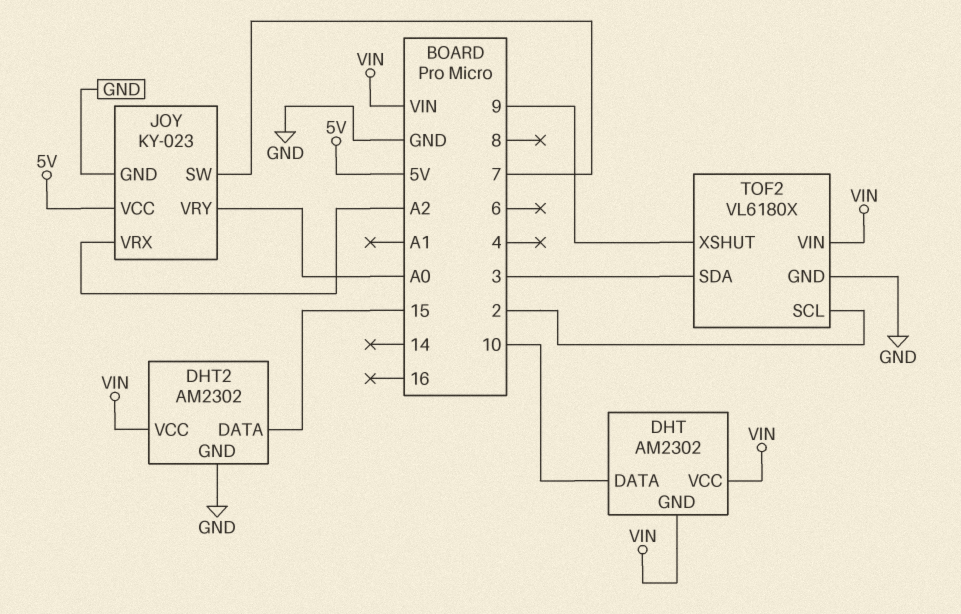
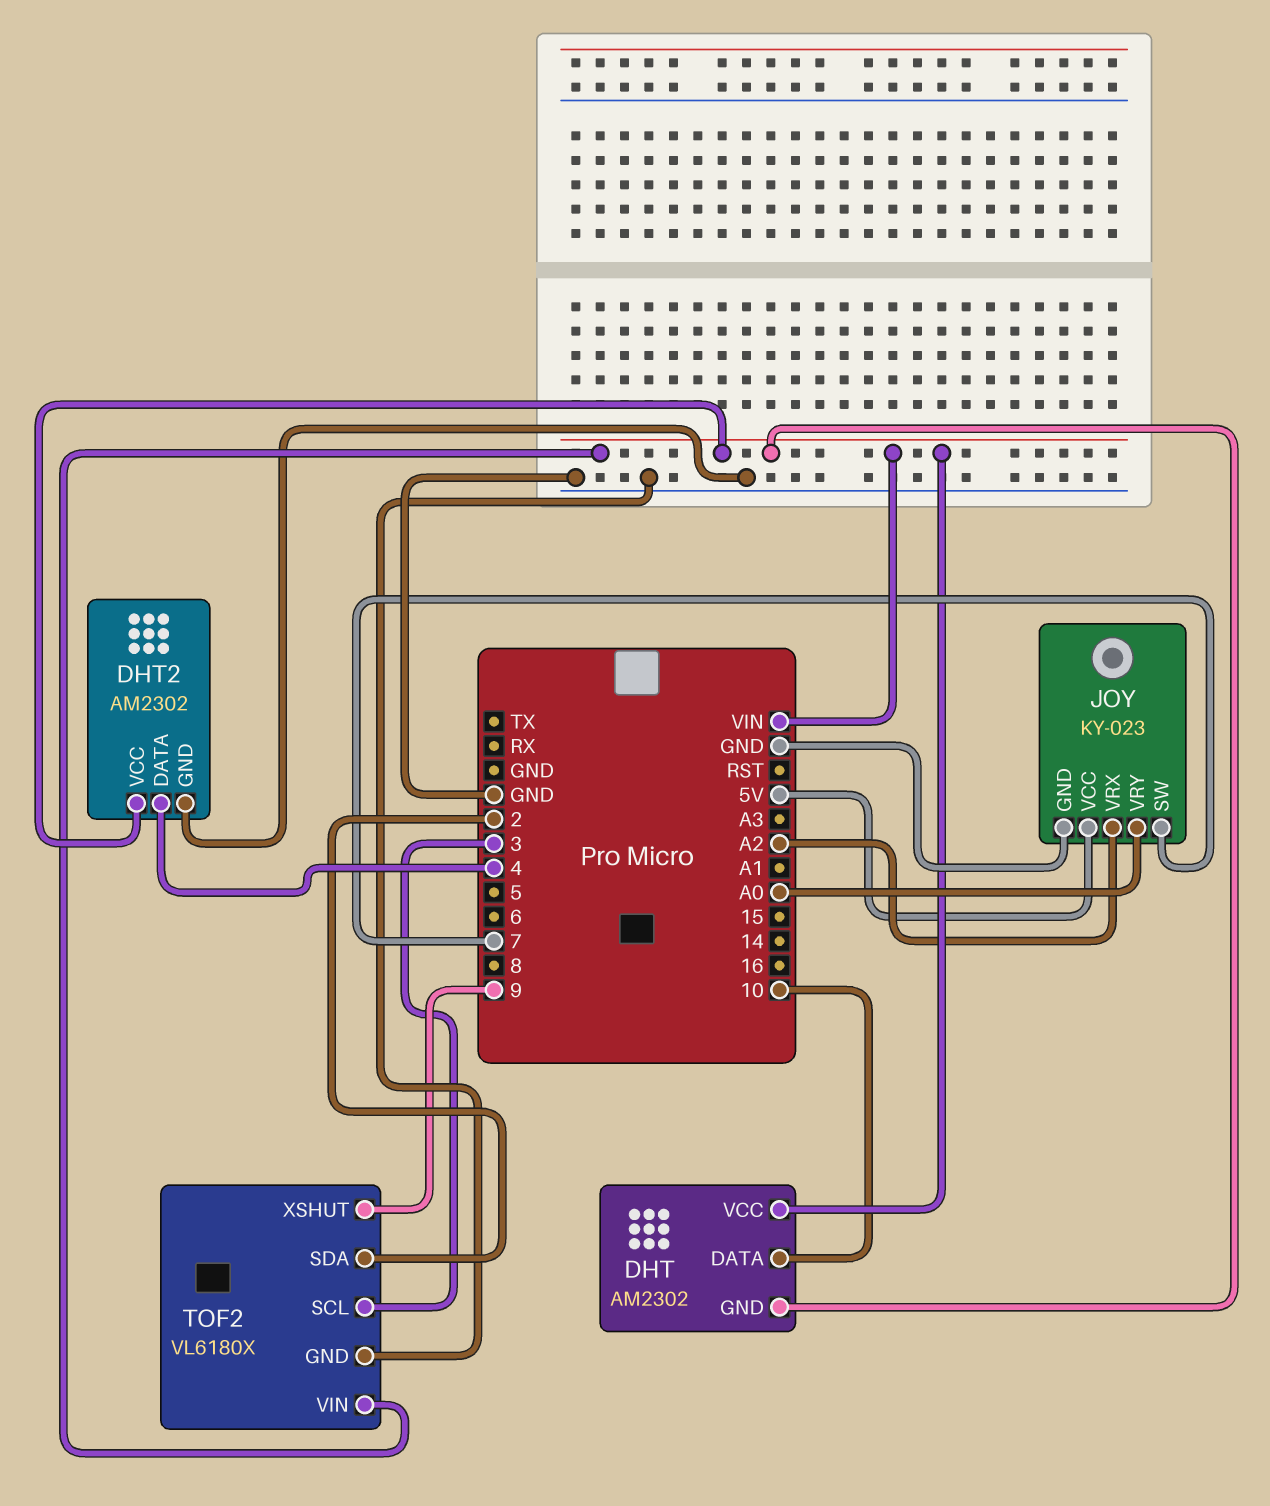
DHT2 pin DATA: 15 -> 4
TOF2 pin SCL: 2 -> 3
TOF2 pin SDA: 3 -> 2

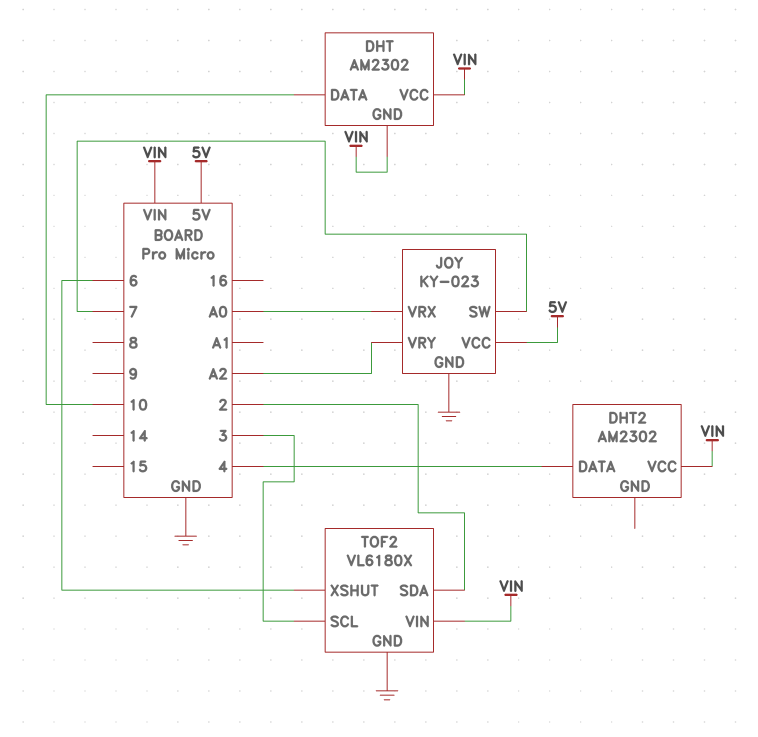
DHT2 pin GND: GND -> none
JOY pin VRX: A2 -> A0
JOY pin VRY: A0 -> A2
TOF2 pin XSHUT: 9 -> 6

